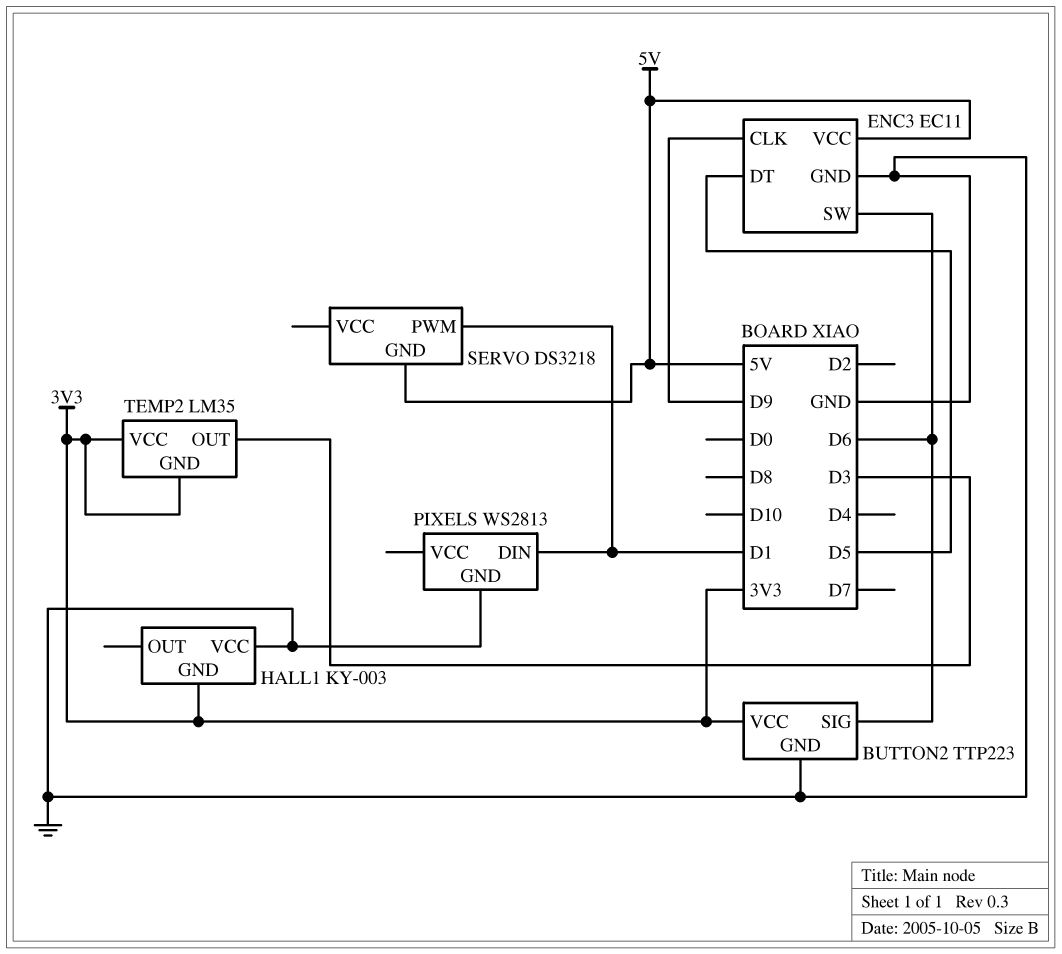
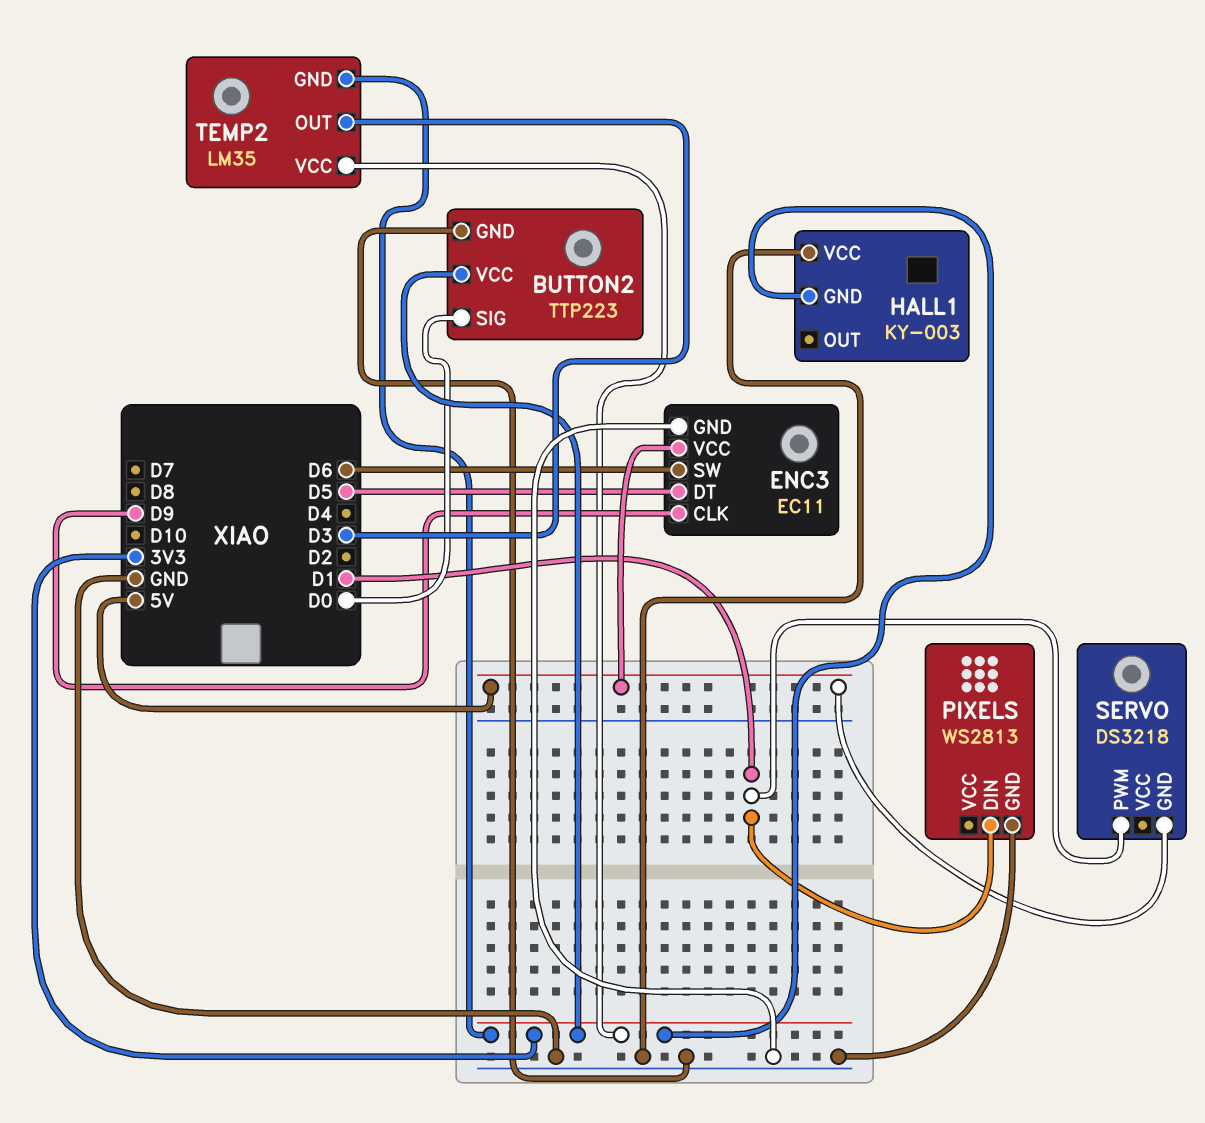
BUTTON2 pin SIG: D6 -> D0

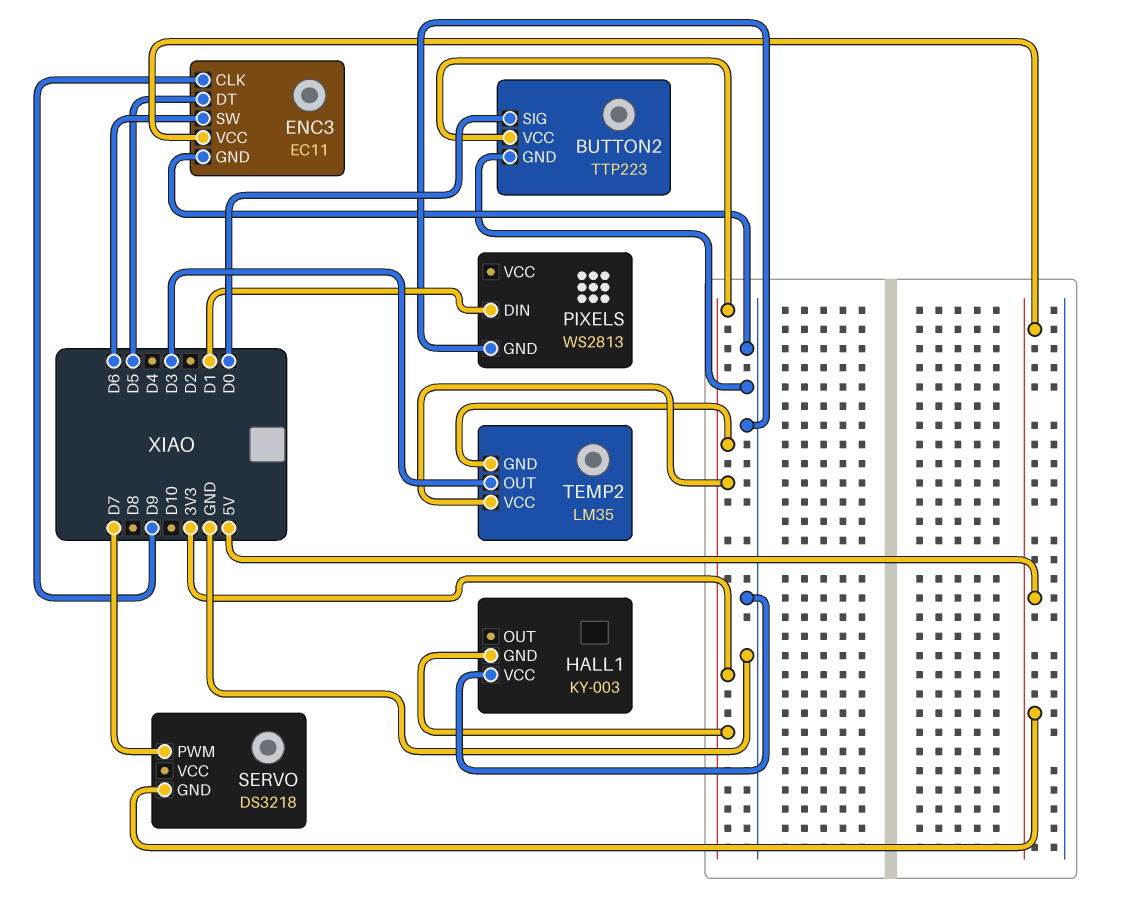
SERVO pin PWM: D1 -> D7

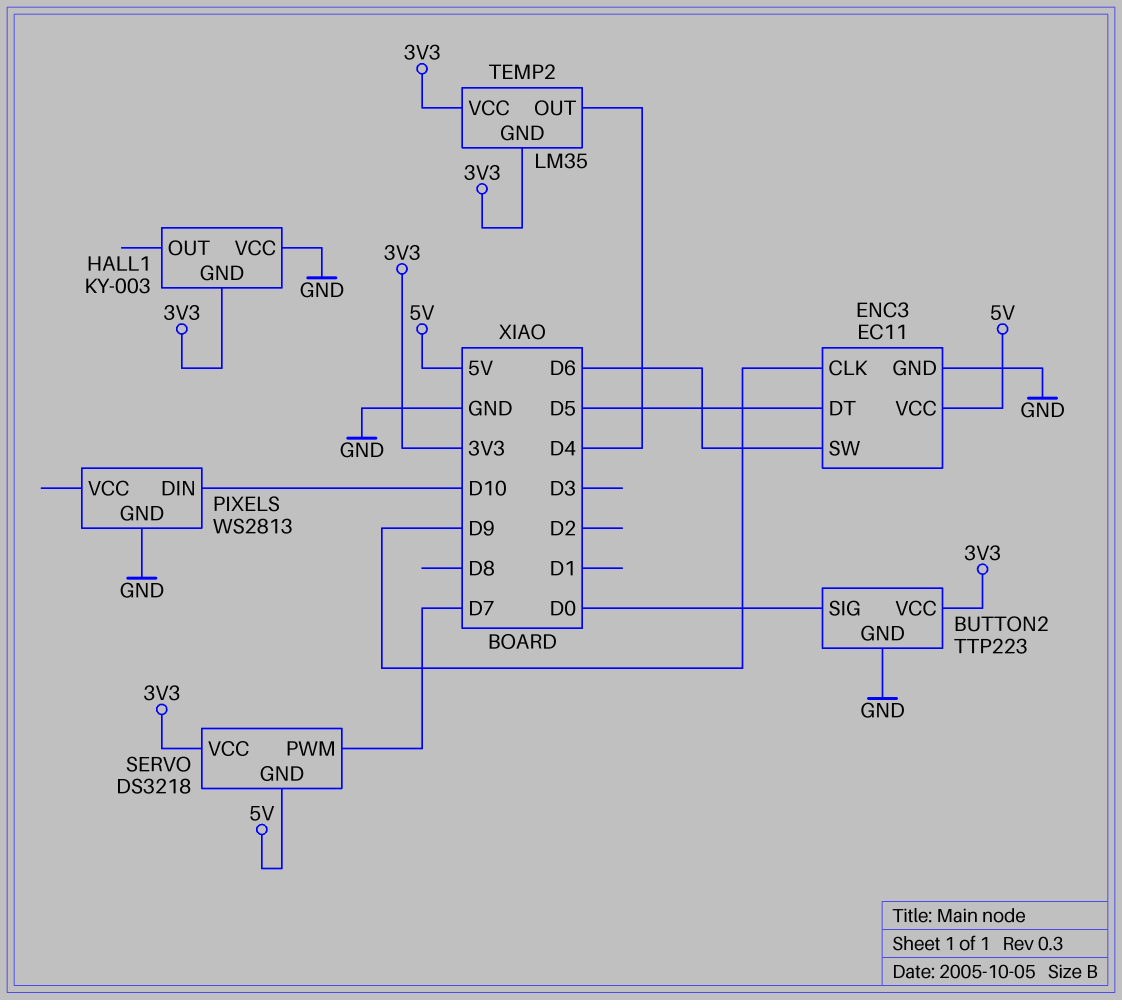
PIXELS pin DIN: D1 -> D10
SERVO pin VCC: none -> 3V3
TEMP2 pin OUT: D3 -> D4

